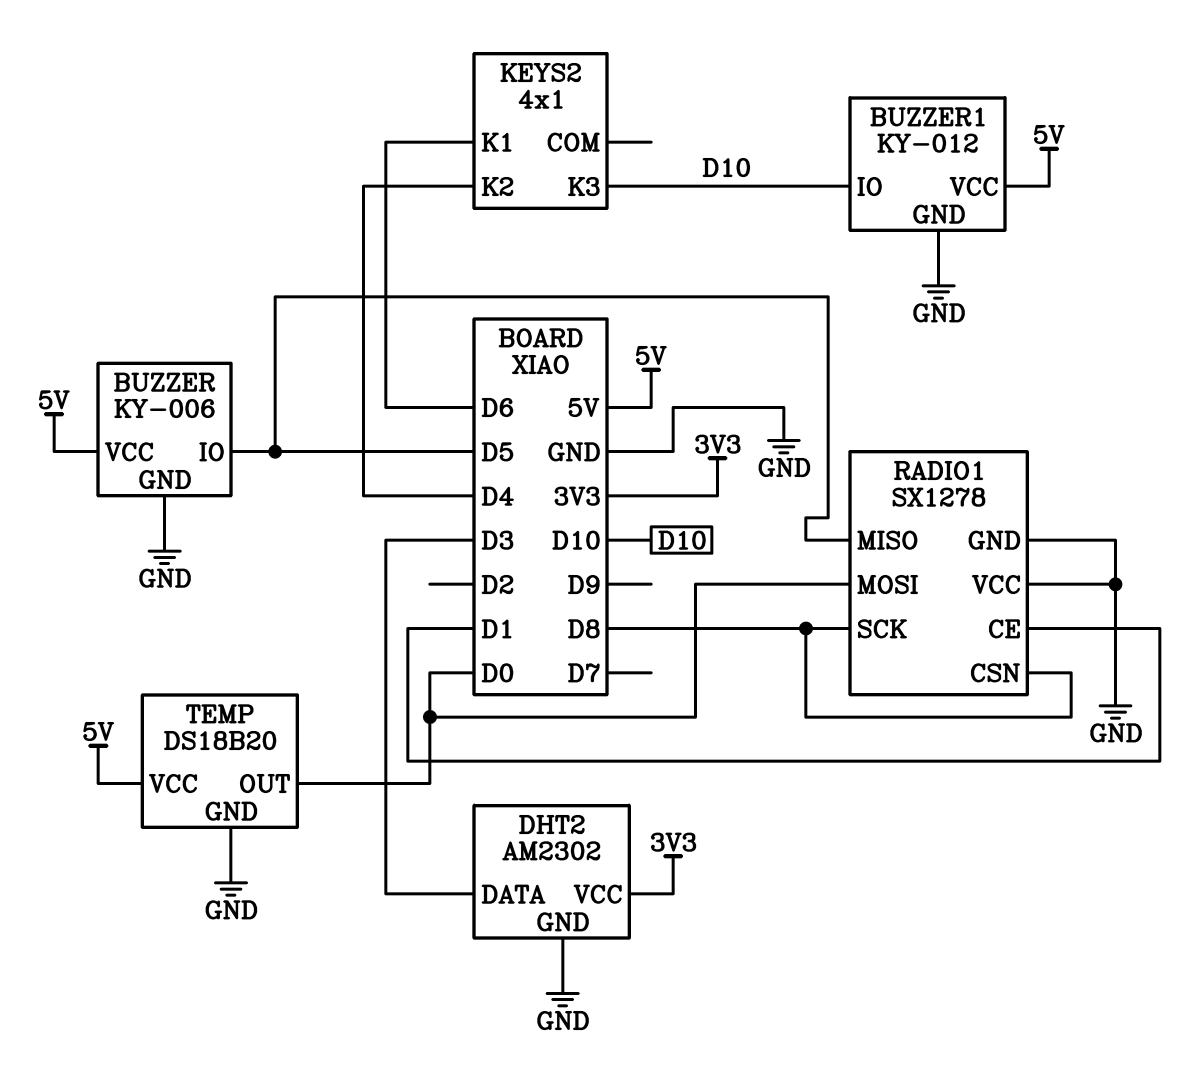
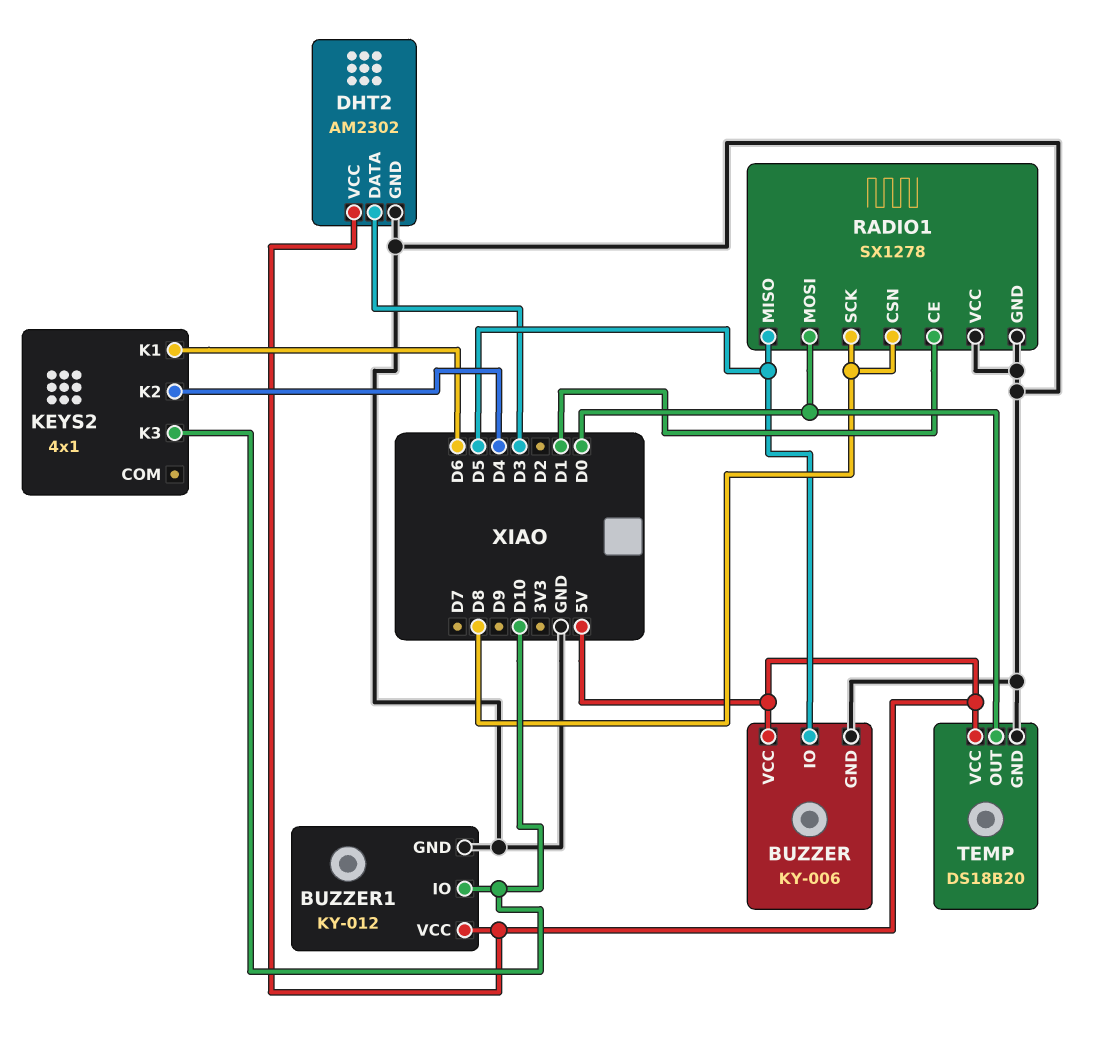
DHT2 pin VCC: 3V3 -> 5V

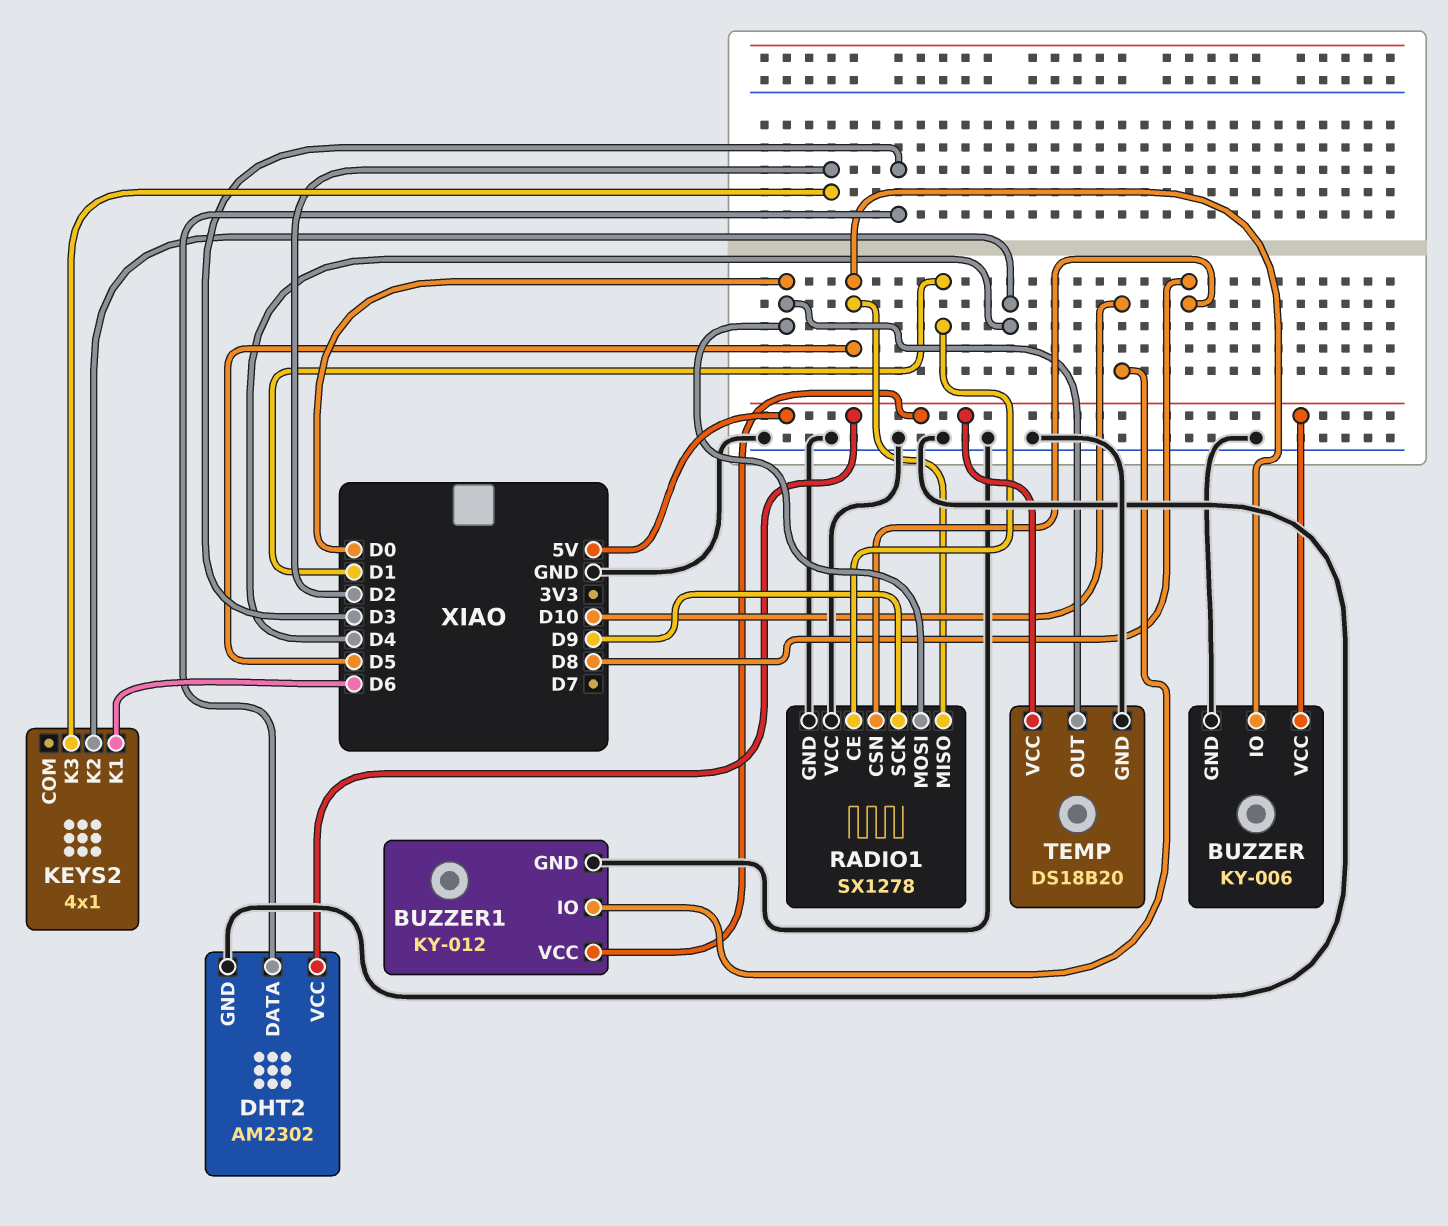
KEYS2 pin K3: D10 -> D2
RADIO1 pin SCK: D8 -> D9

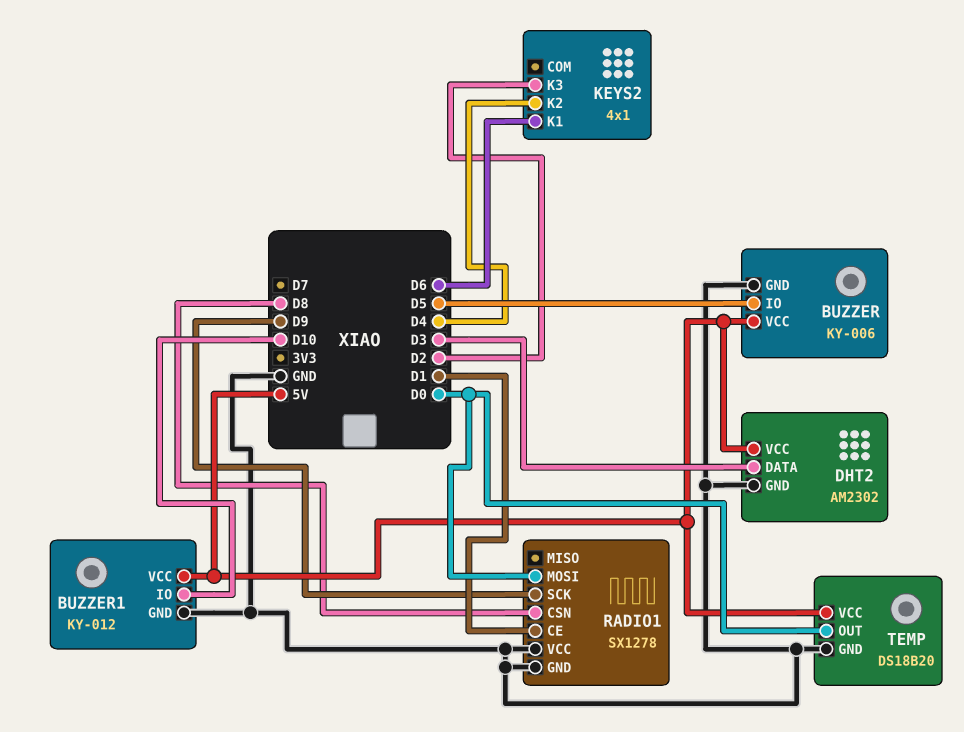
RADIO1 pin MISO: D5 -> none

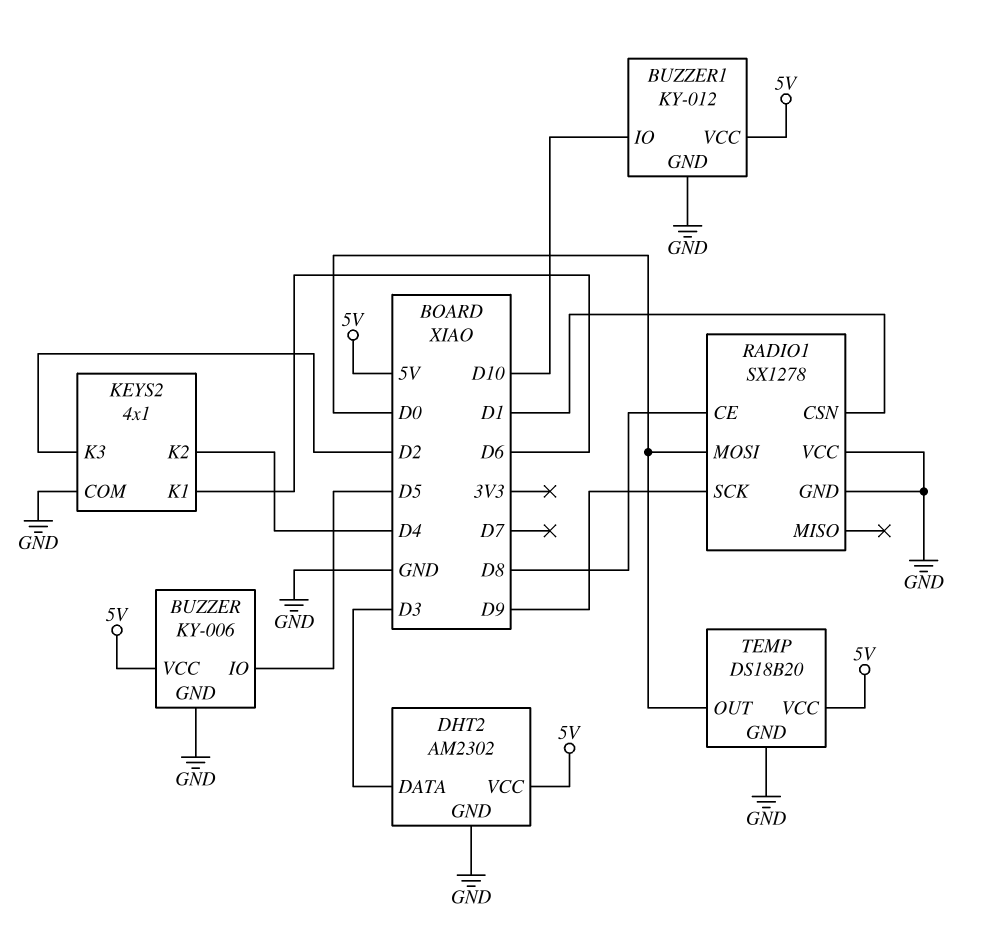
KEYS2 pin COM: none -> GND
RADIO1 pin CE: D1 -> D8
RADIO1 pin CSN: D8 -> D1

